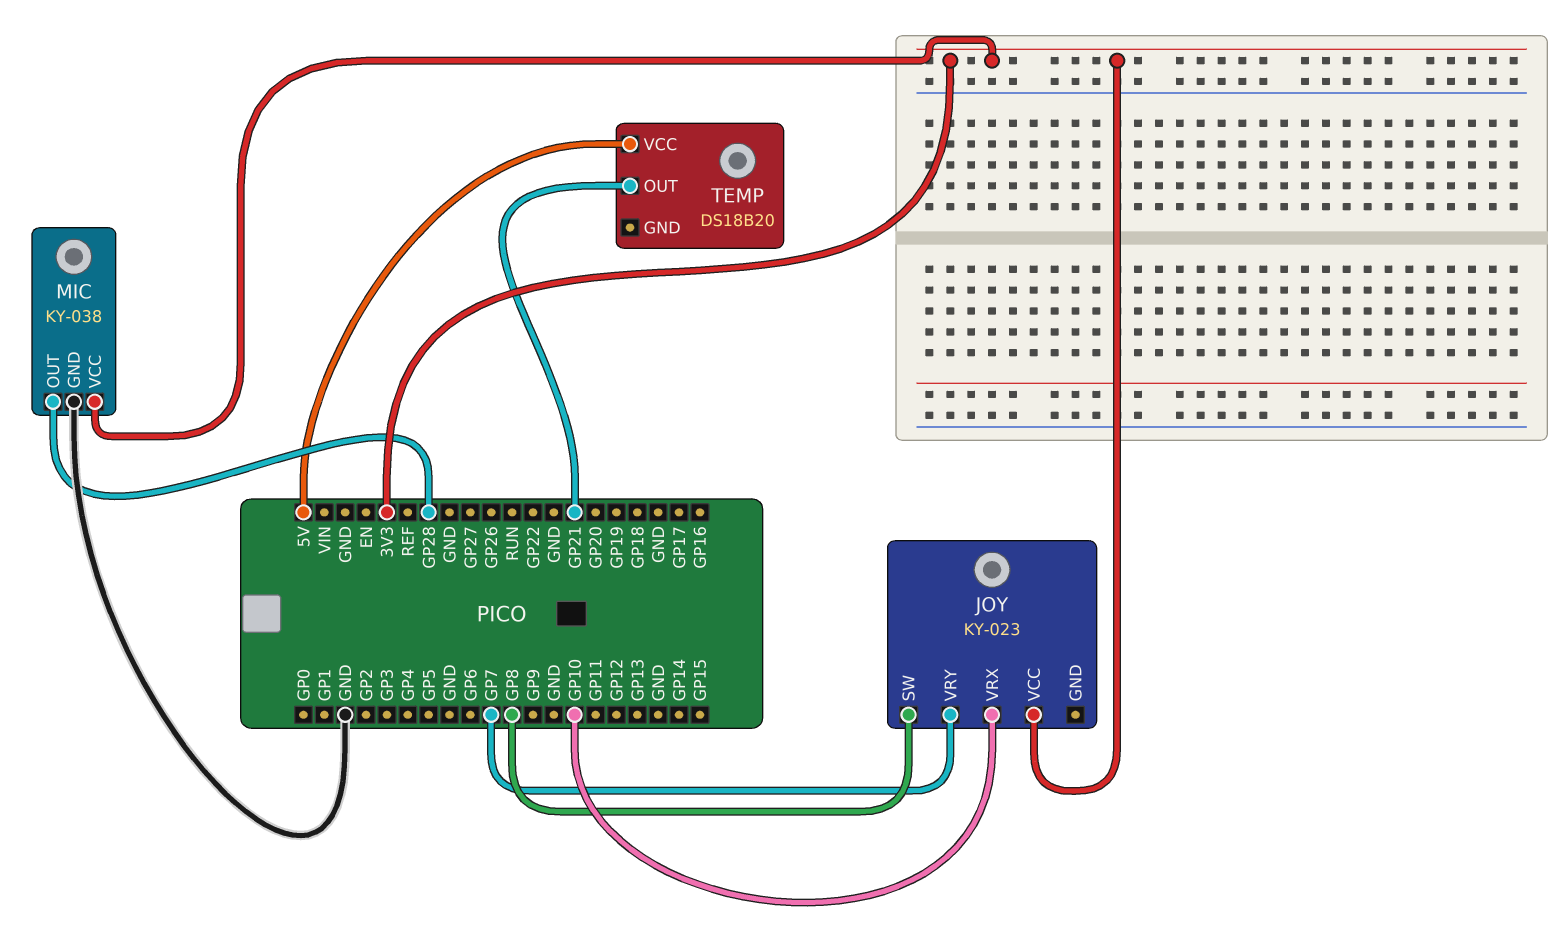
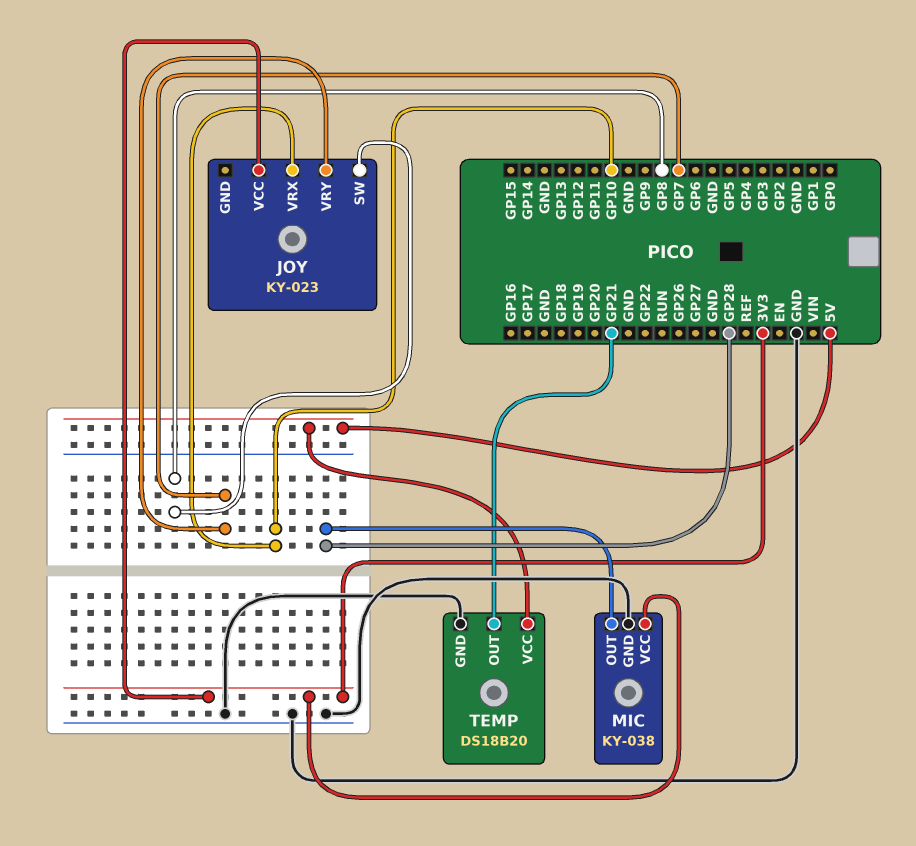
TEMP pin GND: none -> GND

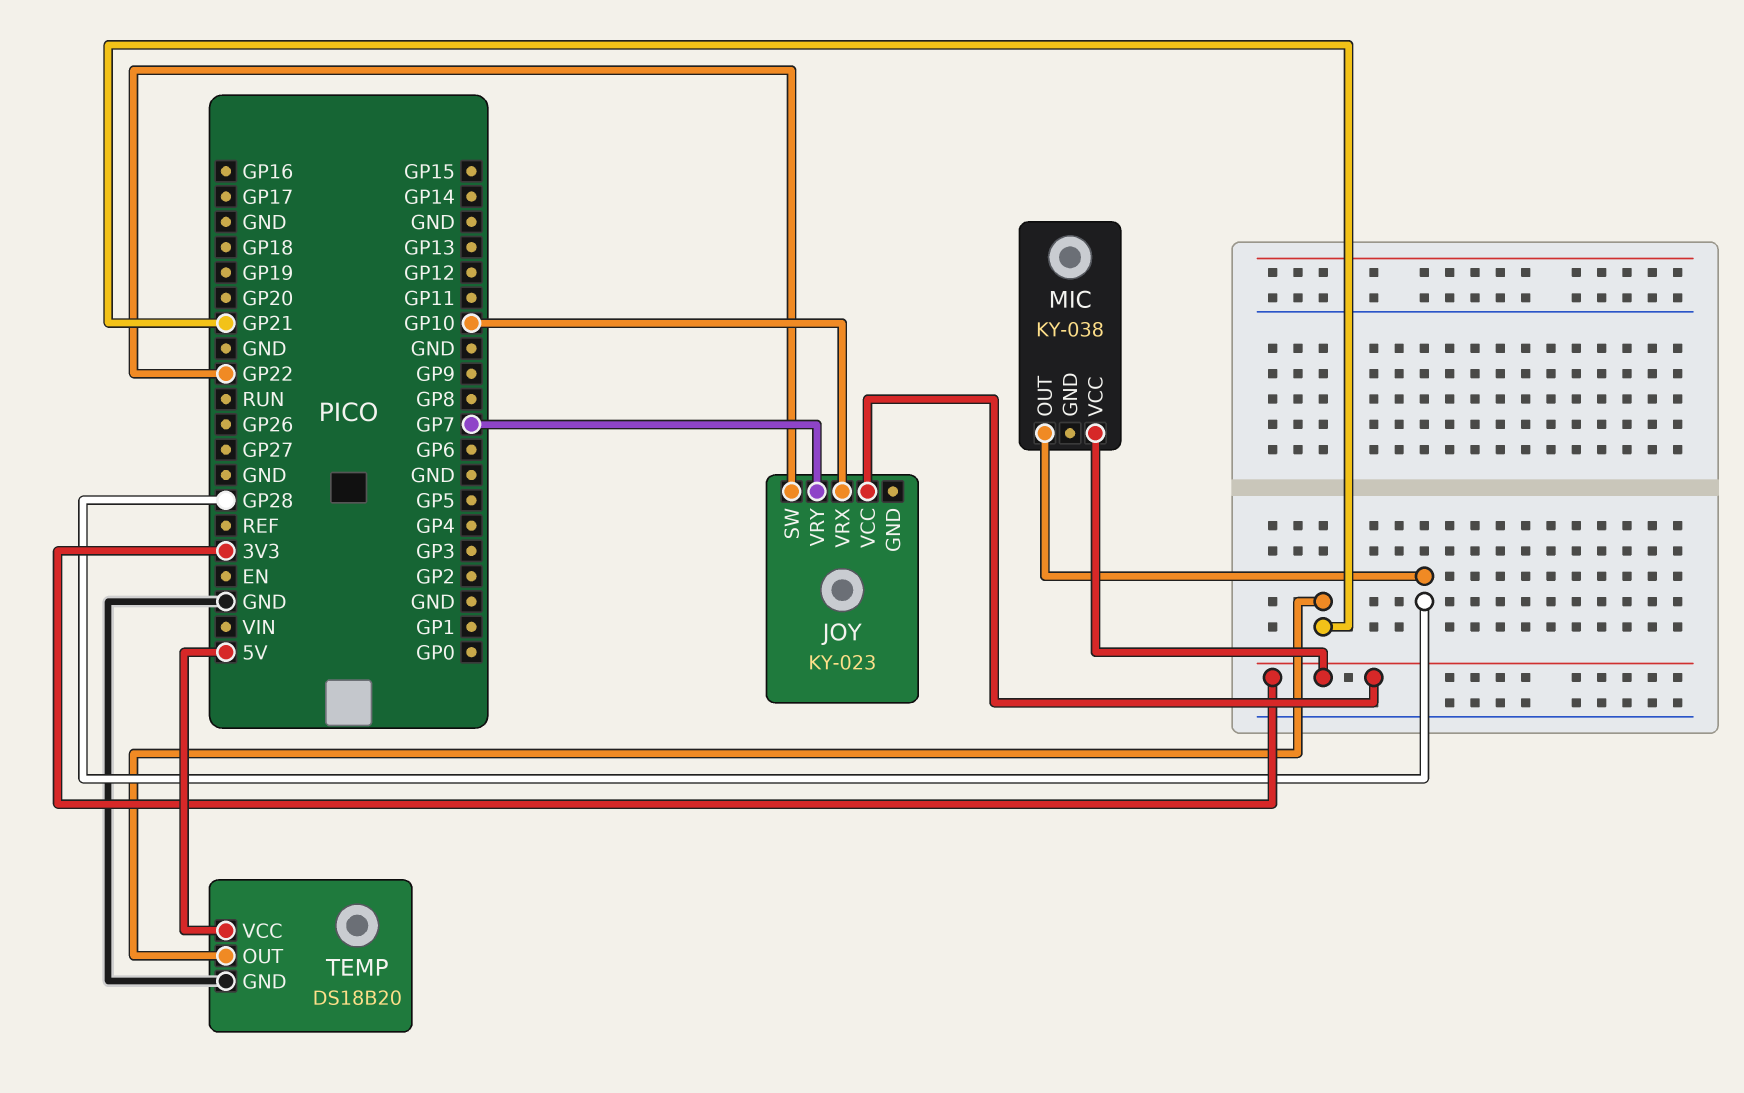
JOY pin SW: GP8 -> GP22
MIC pin GND: GND -> none

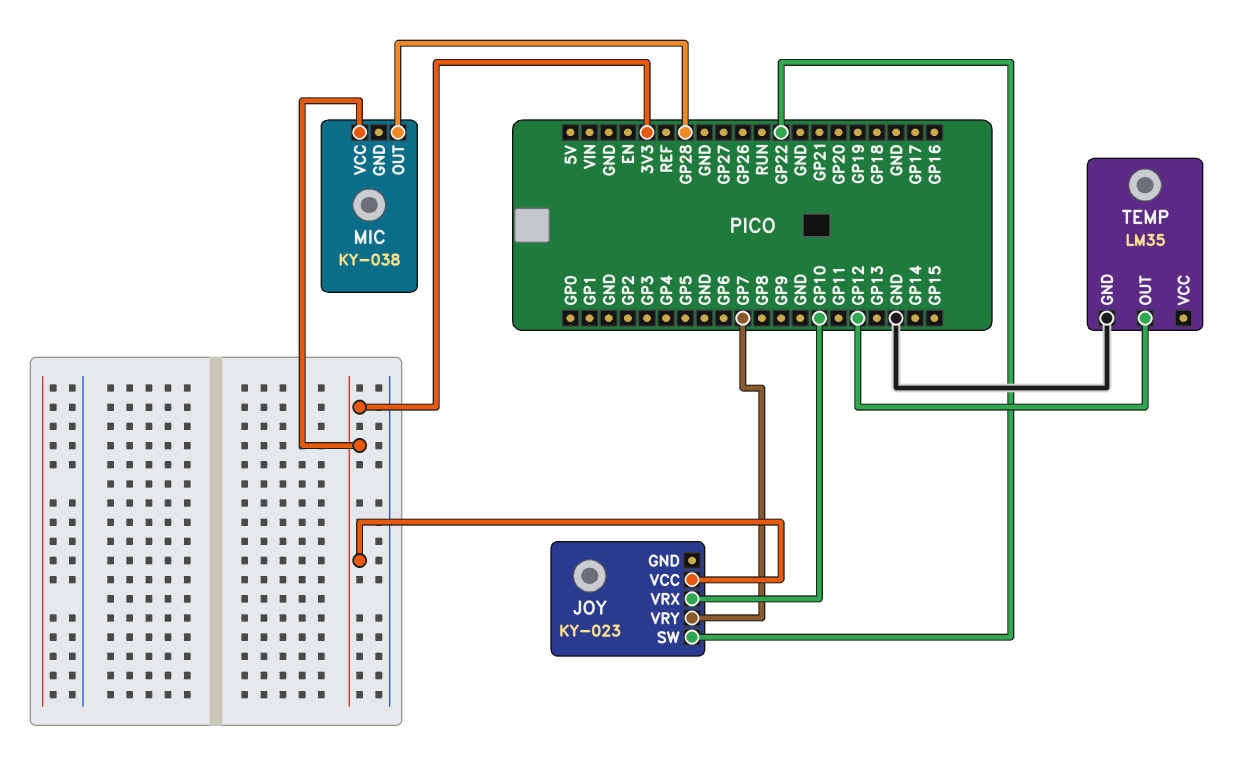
TEMP: DS18B20 -> LM35
TEMP pin OUT: GP21 -> GP12
TEMP pin VCC: 5V -> none

